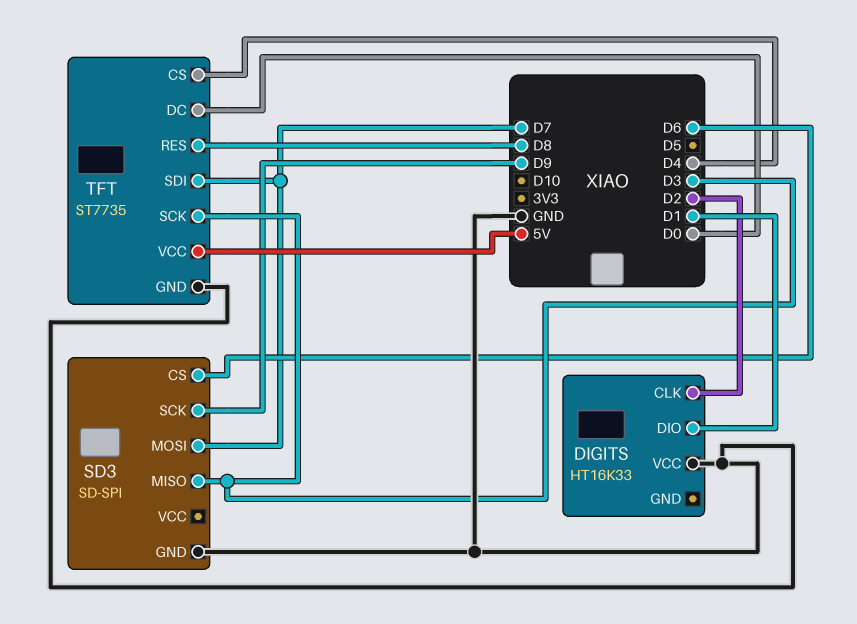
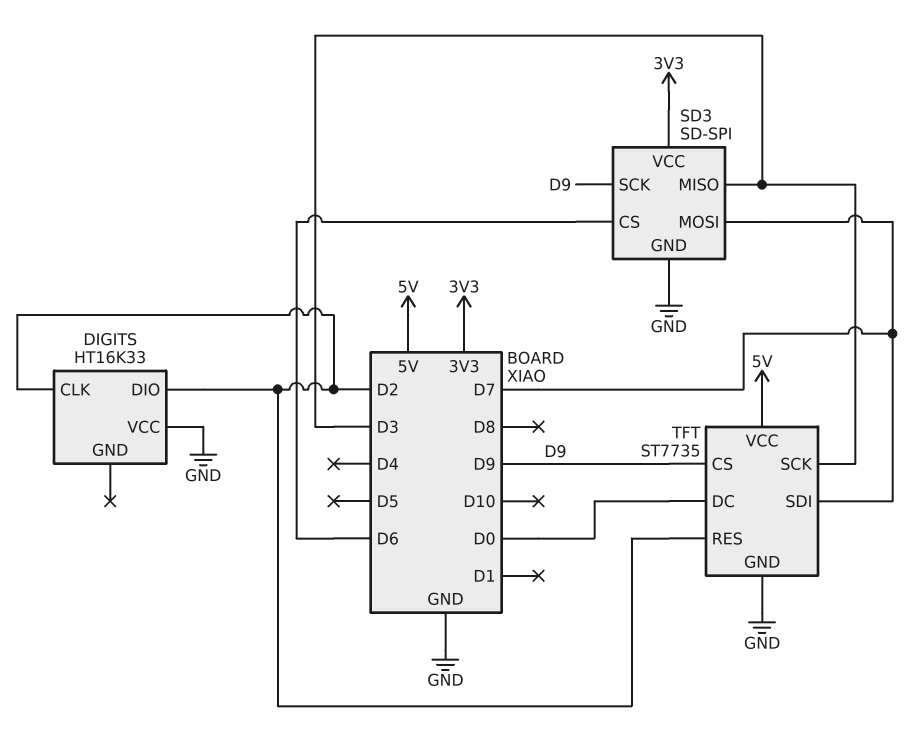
DIGITS pin DIO: D1 -> D2
SD3 pin VCC: none -> 3V3
TFT pin CS: D4 -> D9
TFT pin RES: D8 -> D2

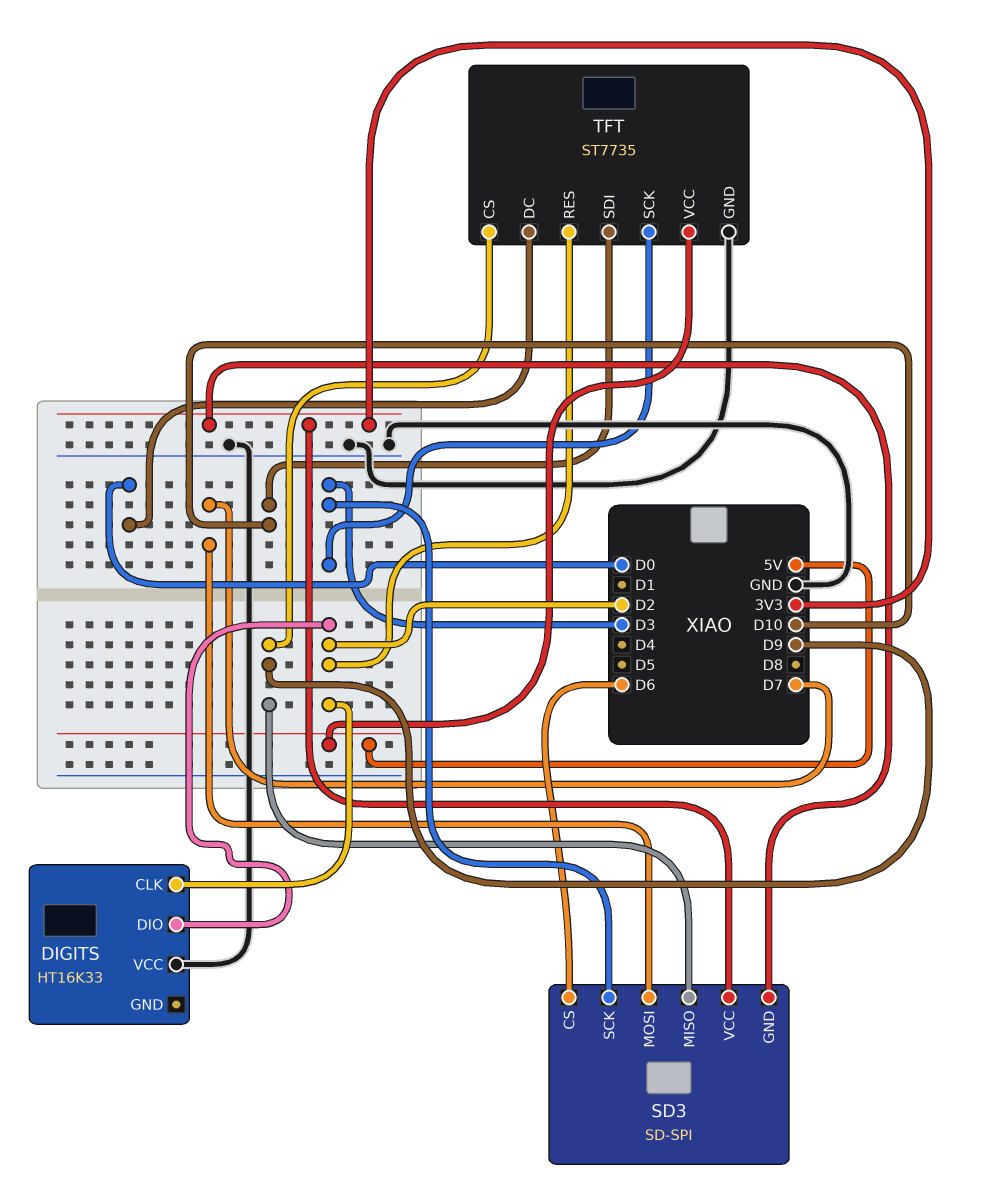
SD3 pin GND: GND -> 3V3
SD3 pin MISO: D3 -> D9
SD3 pin SCK: D9 -> D3
TFT pin SDI: D7 -> D10

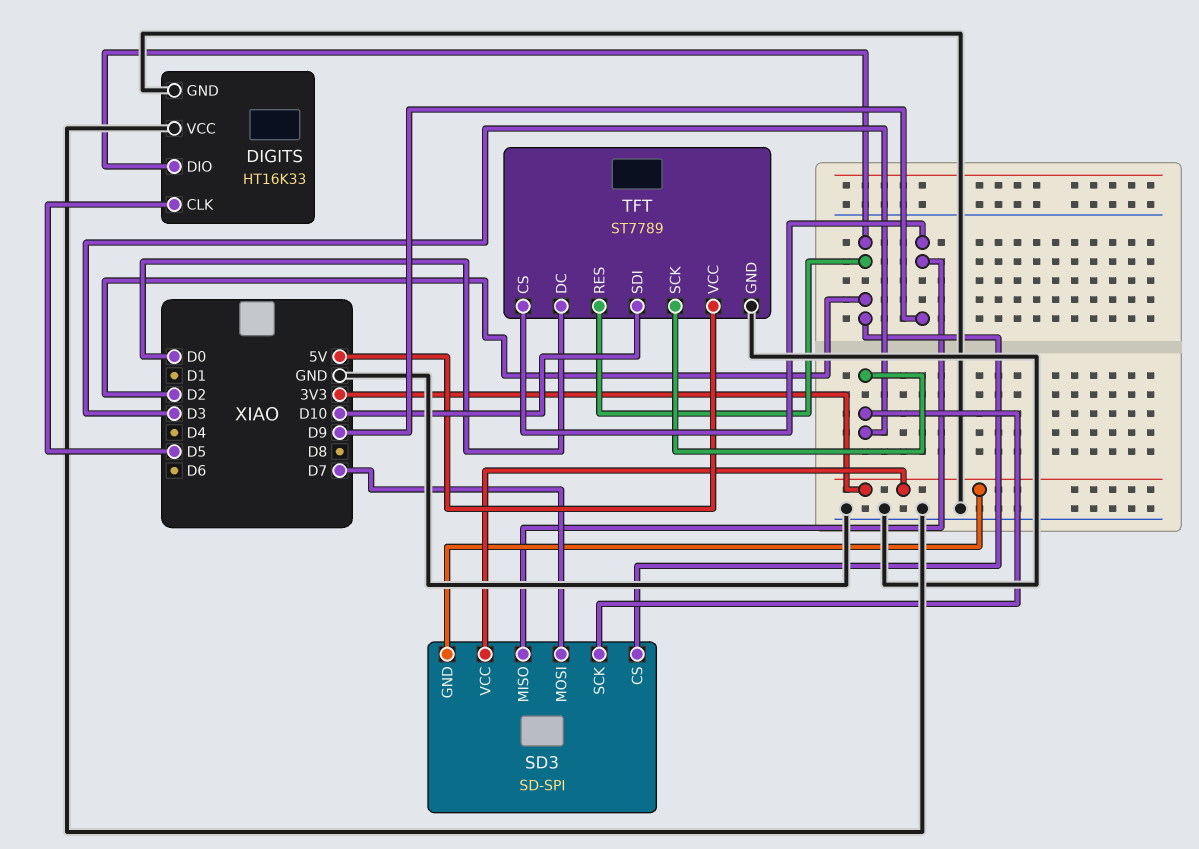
DIGITS pin CLK: D2 -> D5
DIGITS pin GND: none -> GND
SD3 pin CS: D6 -> D2
TFT: ST7735 -> ST7789

